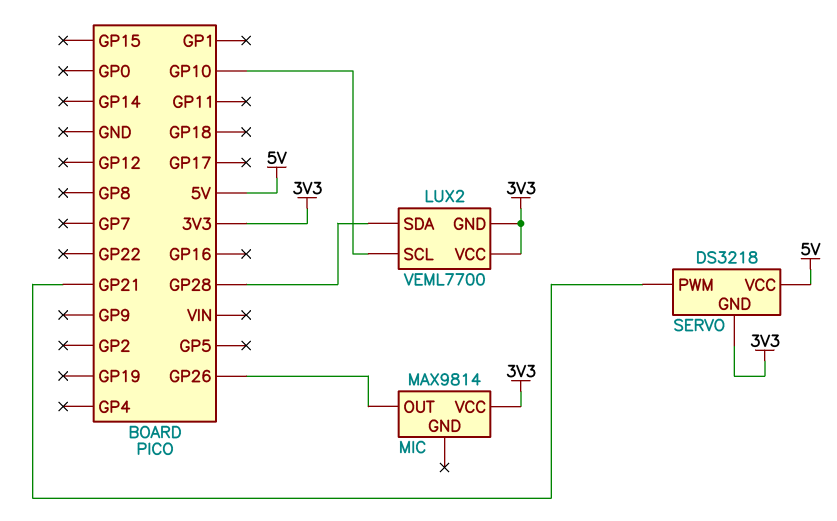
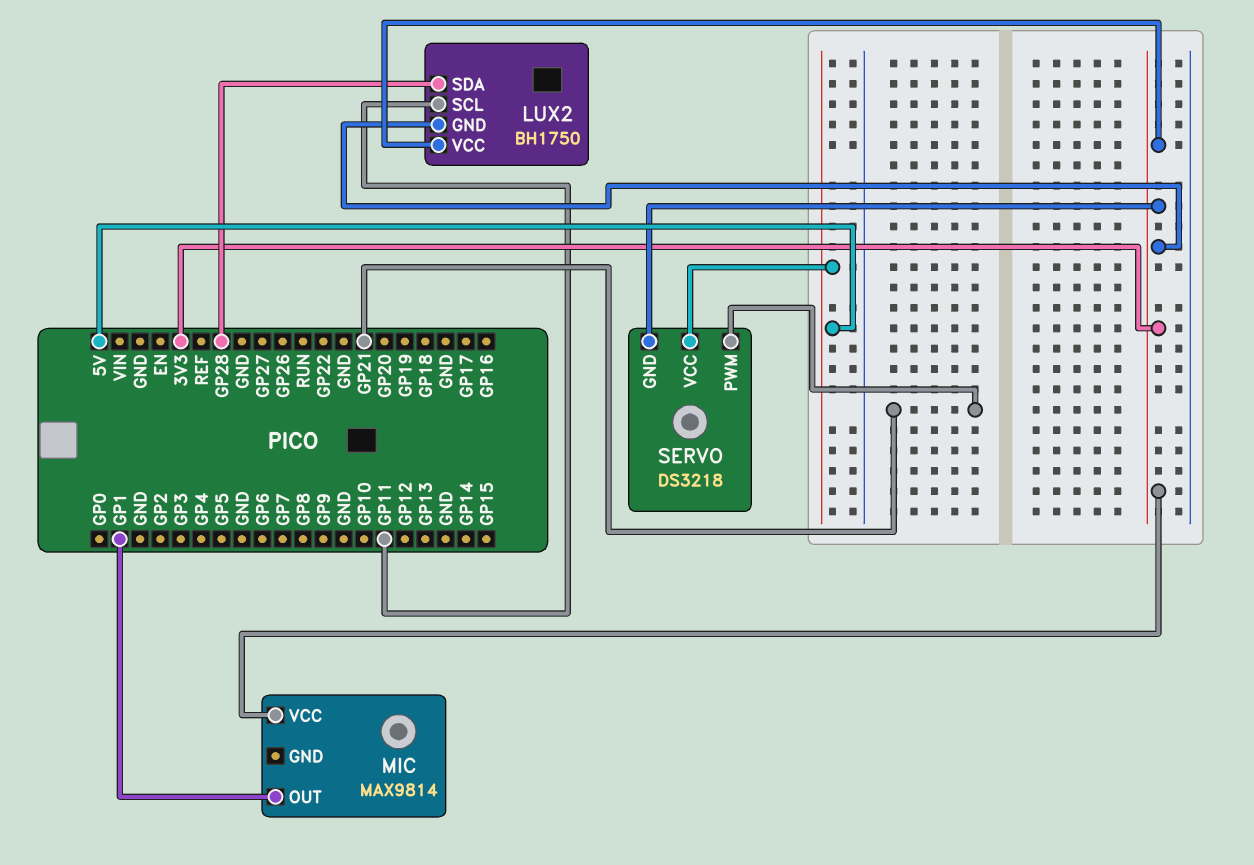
LUX2: VEML7700 -> BH1750
LUX2 pin SCL: GP10 -> GP11
MIC pin OUT: GP26 -> GP1

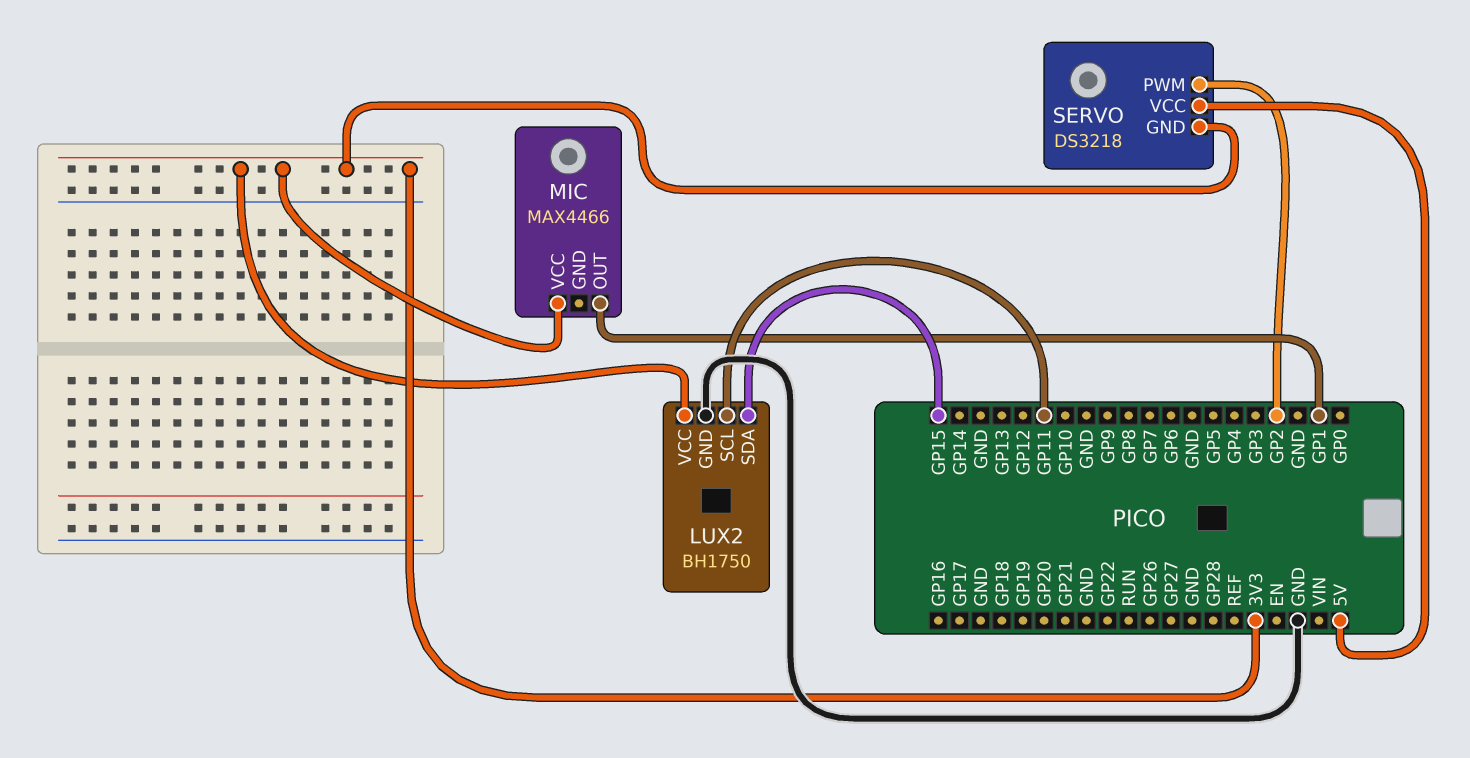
LUX2 pin GND: 3V3 -> GND
LUX2 pin SDA: GP28 -> GP15
MIC: MAX9814 -> MAX4466
SERVO pin PWM: GP21 -> GP2

